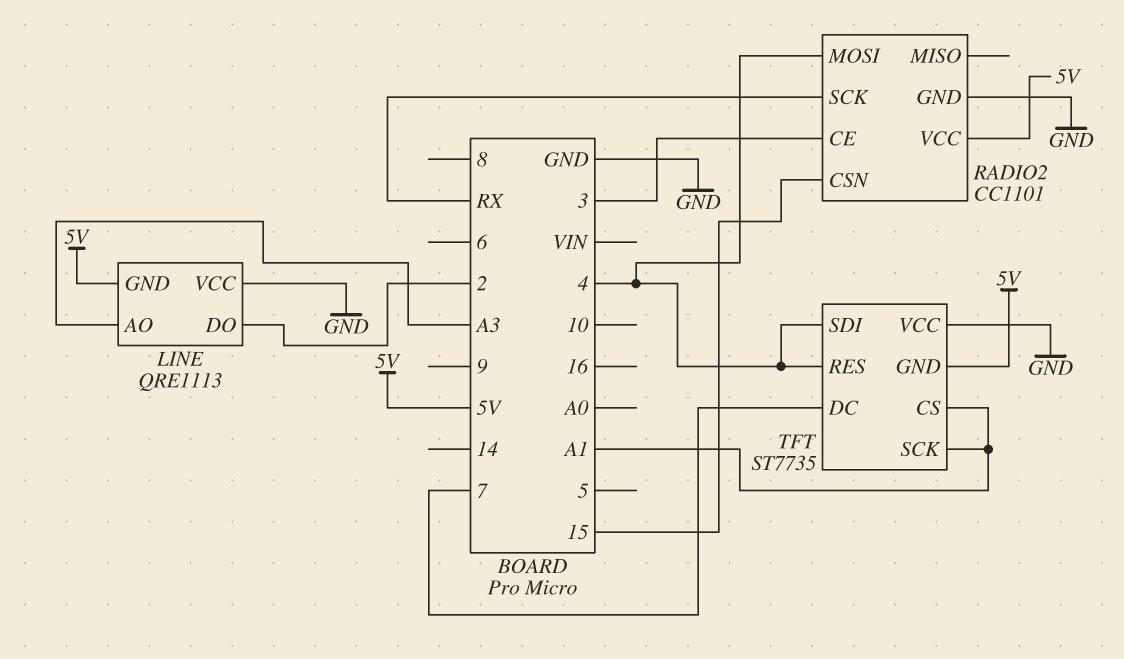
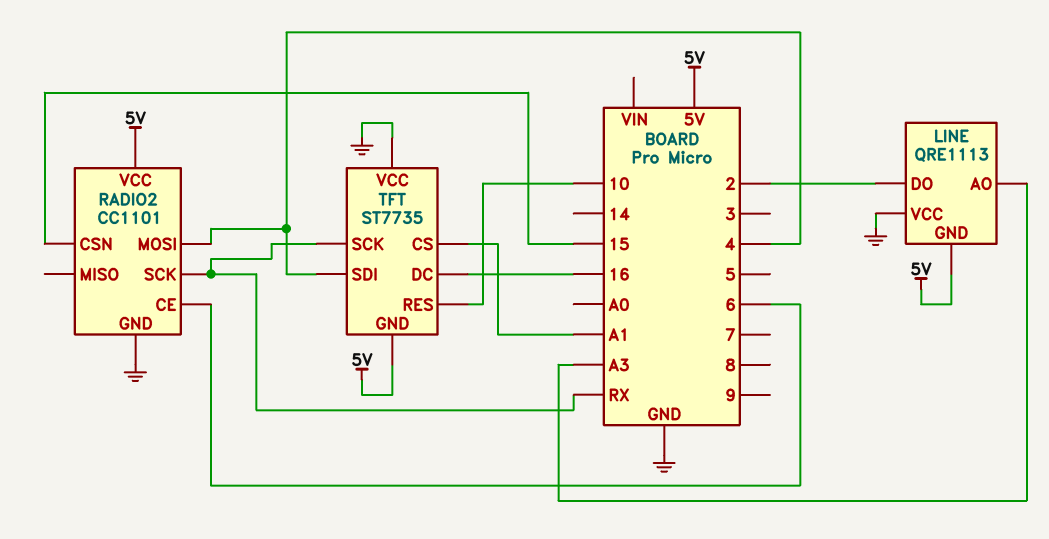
RADIO2 pin CE: 3 -> 6
TFT pin DC: 7 -> 16
TFT pin RES: 4 -> 10
TFT pin SCK: A1 -> RX

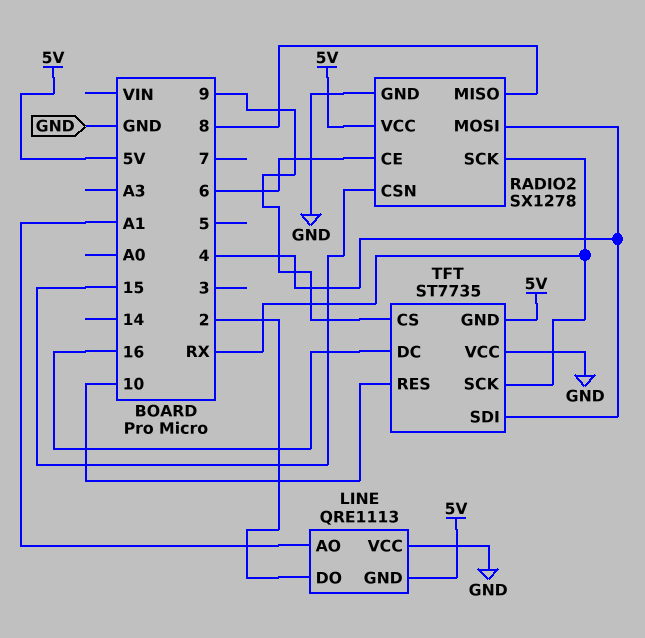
LINE pin AO: A3 -> A1
RADIO2: CC1101 -> SX1278
RADIO2 pin MISO: none -> 8
TFT pin CS: A1 -> 9

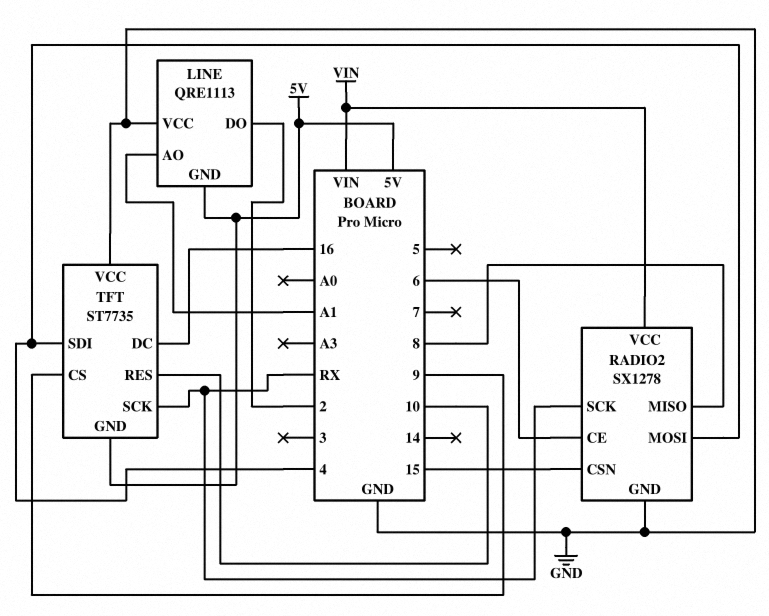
RADIO2 pin VCC: 5V -> VIN

